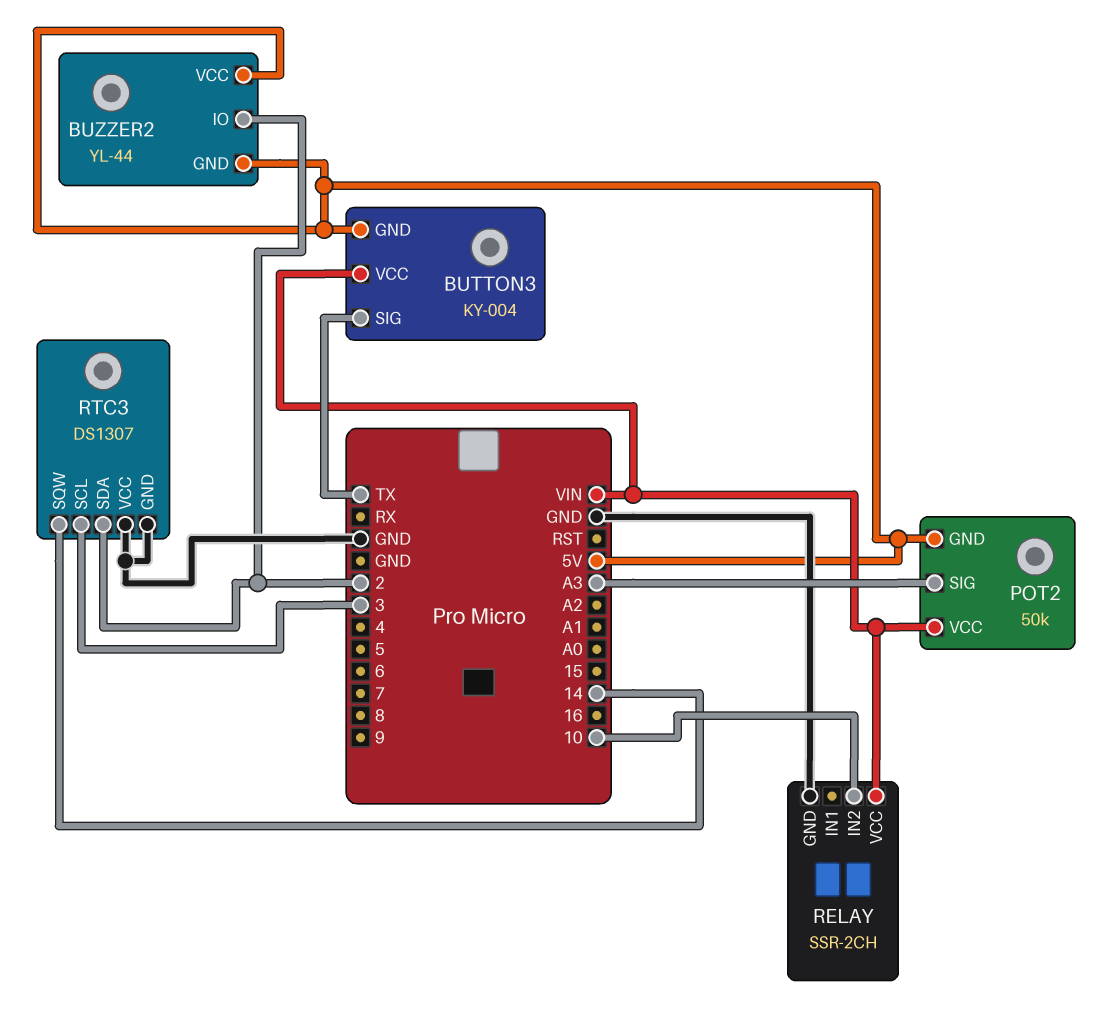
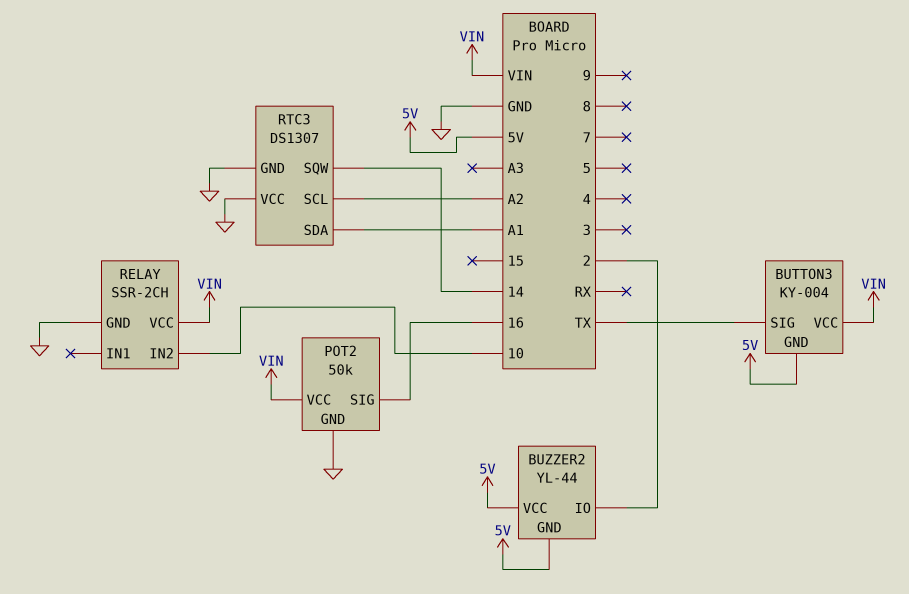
POT2 pin GND: 5V -> GND
POT2 pin SIG: A3 -> 16
RTC3 pin SCL: 3 -> A2
RTC3 pin SDA: 2 -> A1

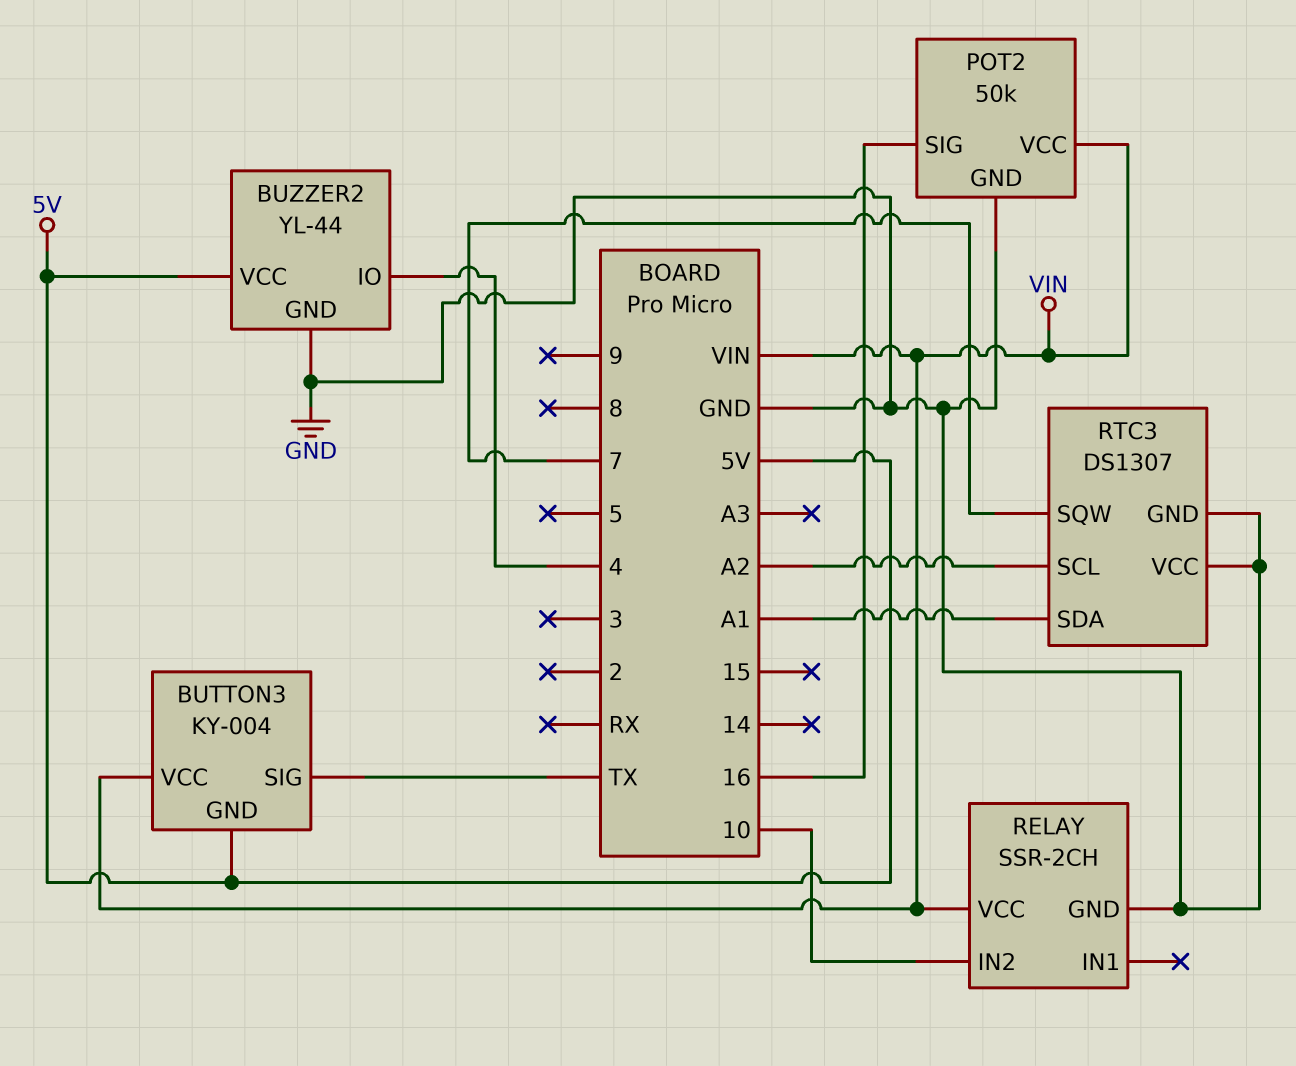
BUZZER2 pin GND: 5V -> GND
BUZZER2 pin IO: 2 -> 4
RTC3 pin SQW: 14 -> 7

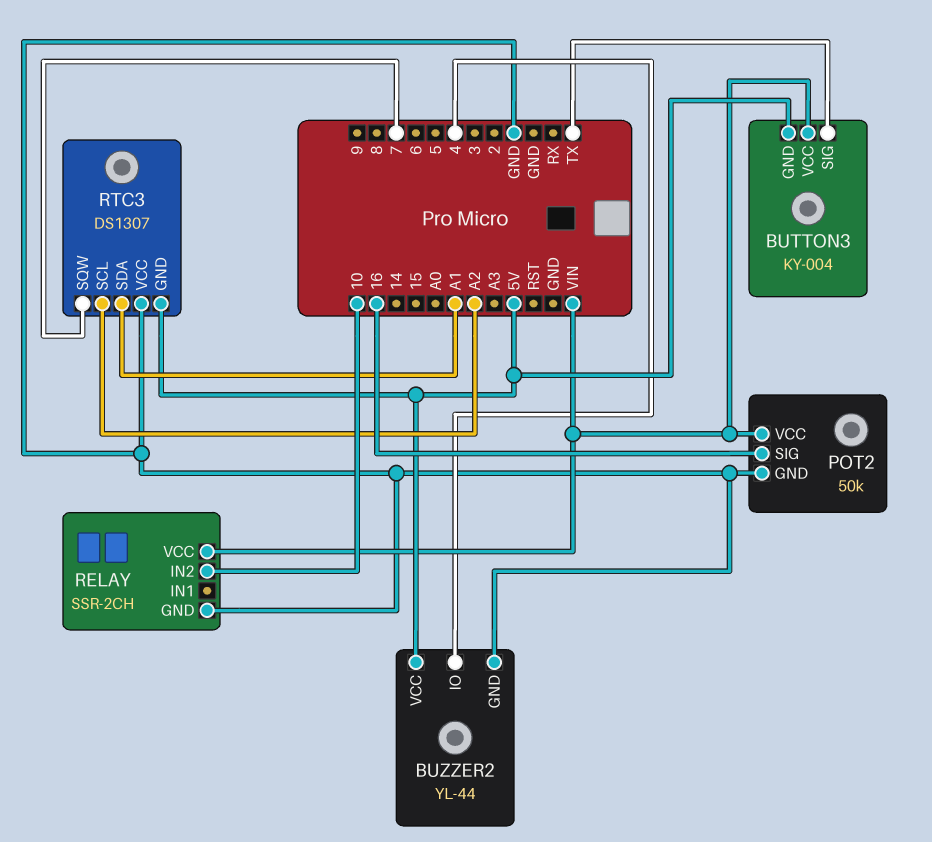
RTC3 pin GND: GND -> 5V

